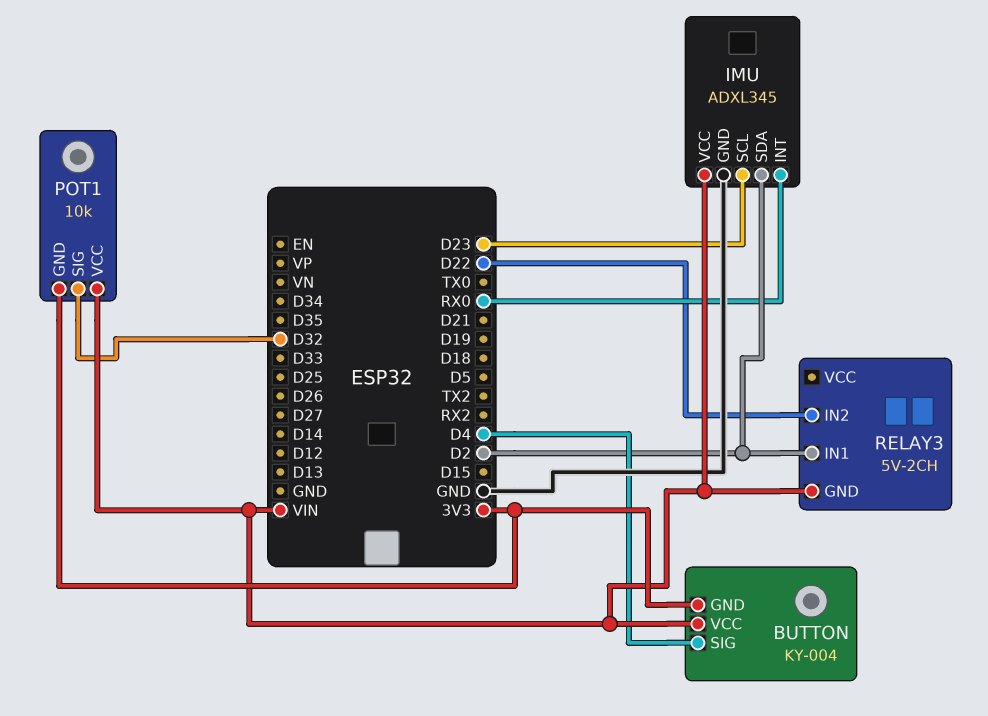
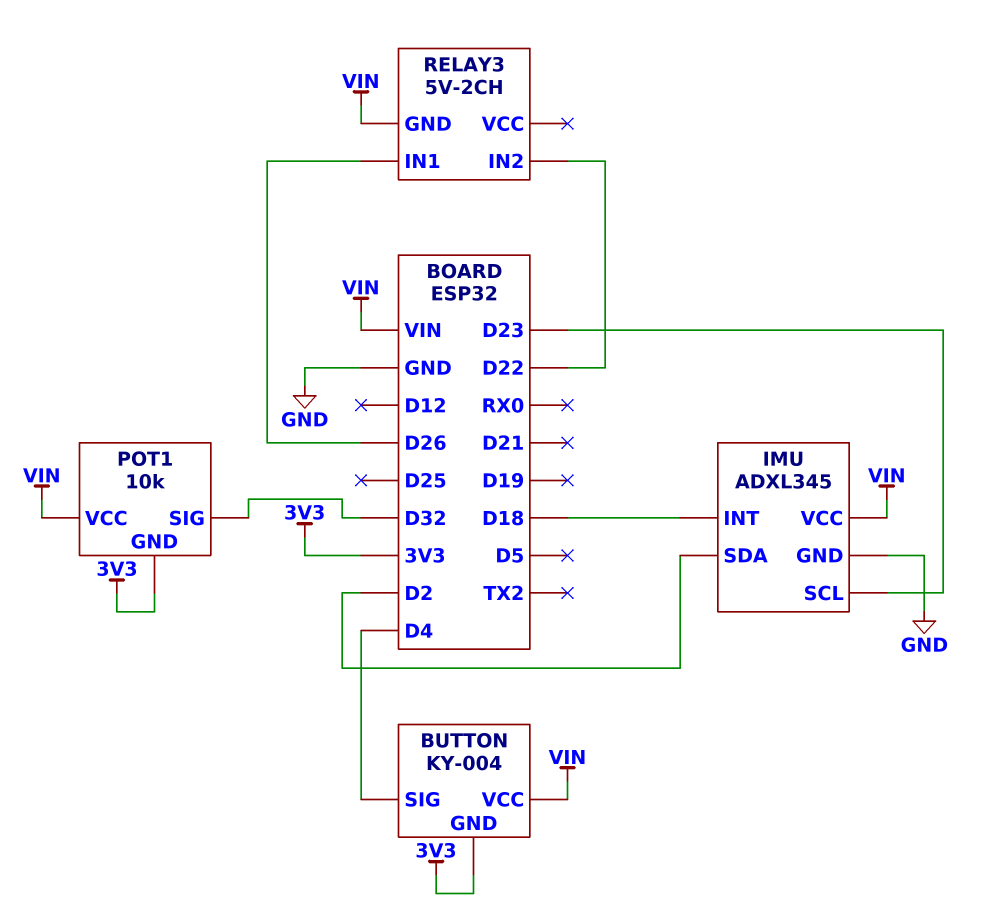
IMU pin INT: RX0 -> D18
RELAY3 pin IN1: D2 -> D26

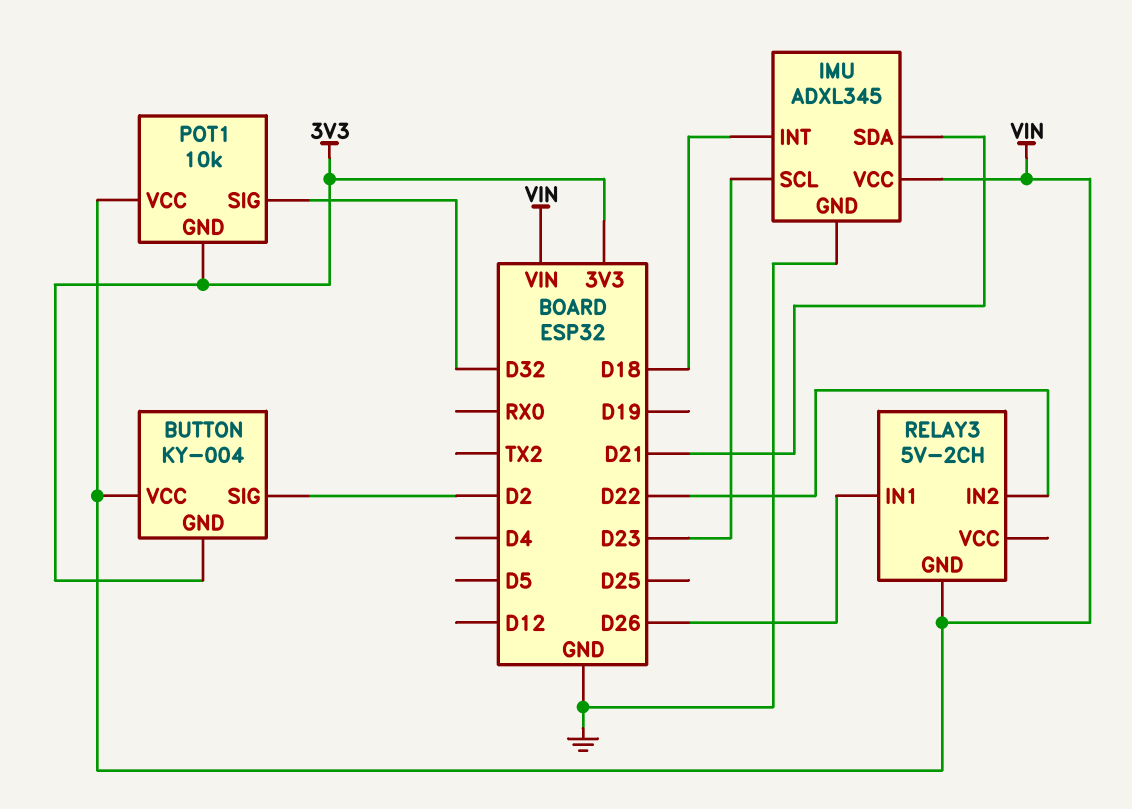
BUTTON pin SIG: D4 -> D2
IMU pin SDA: D2 -> D21

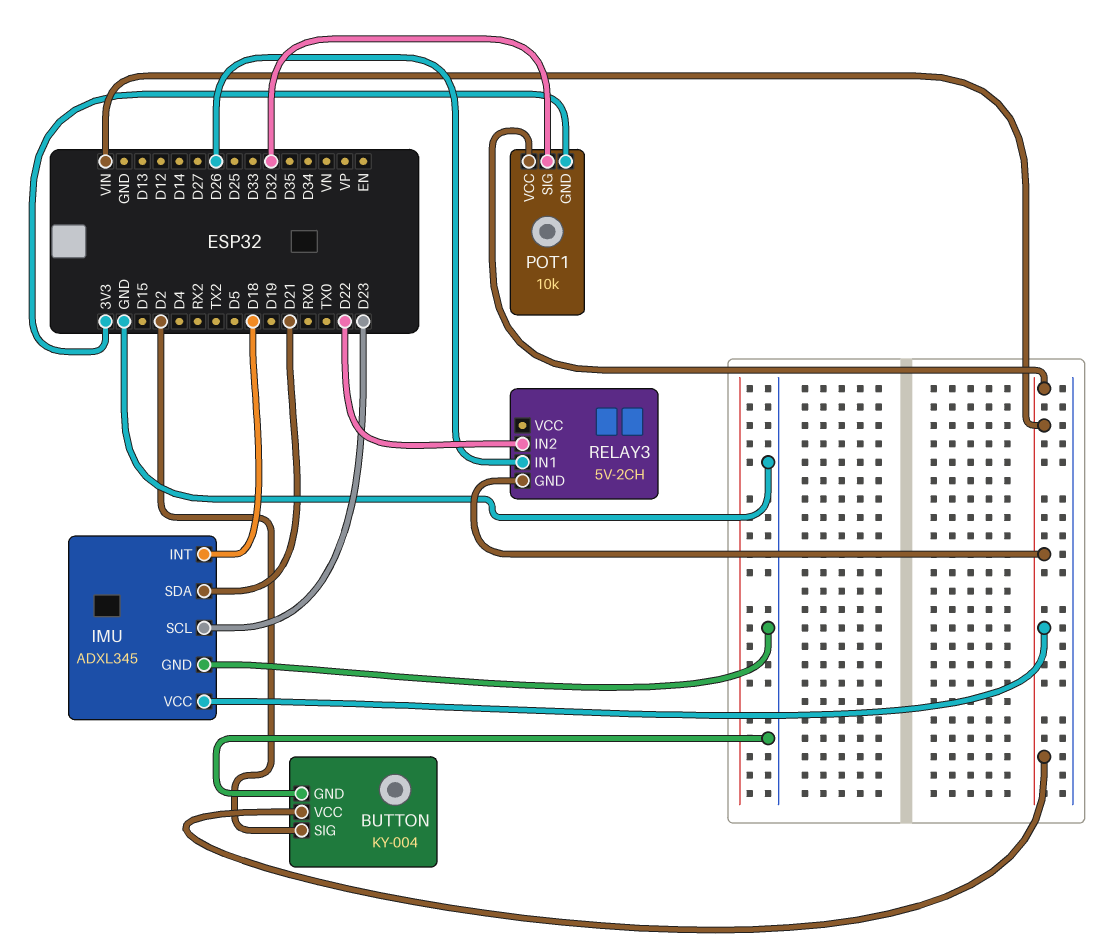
BUTTON pin GND: 3V3 -> GND

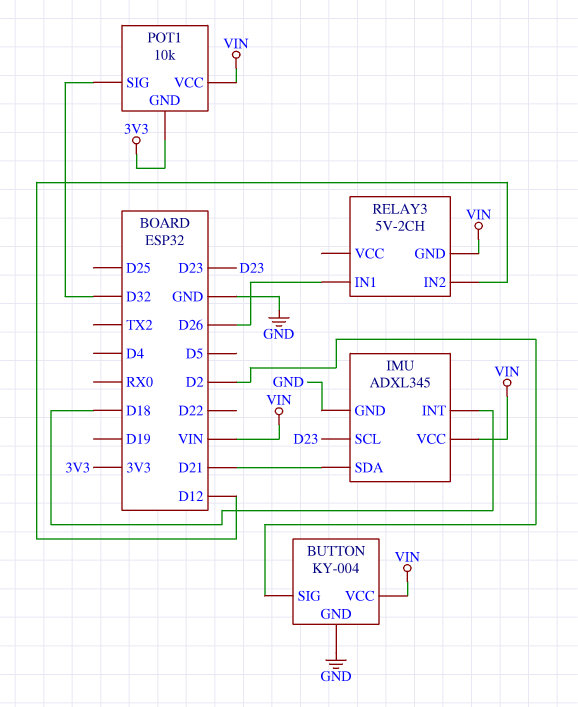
RELAY3 pin IN2: D22 -> D12

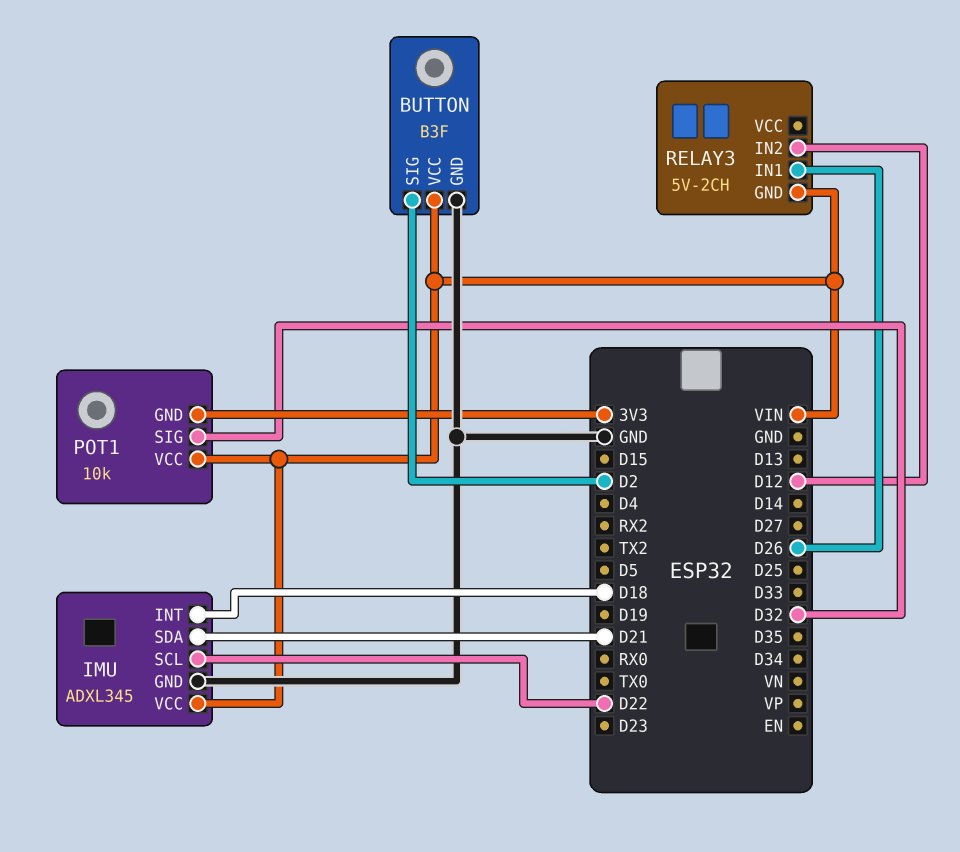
BUTTON: KY-004 -> B3F
IMU pin SCL: D23 -> D22

